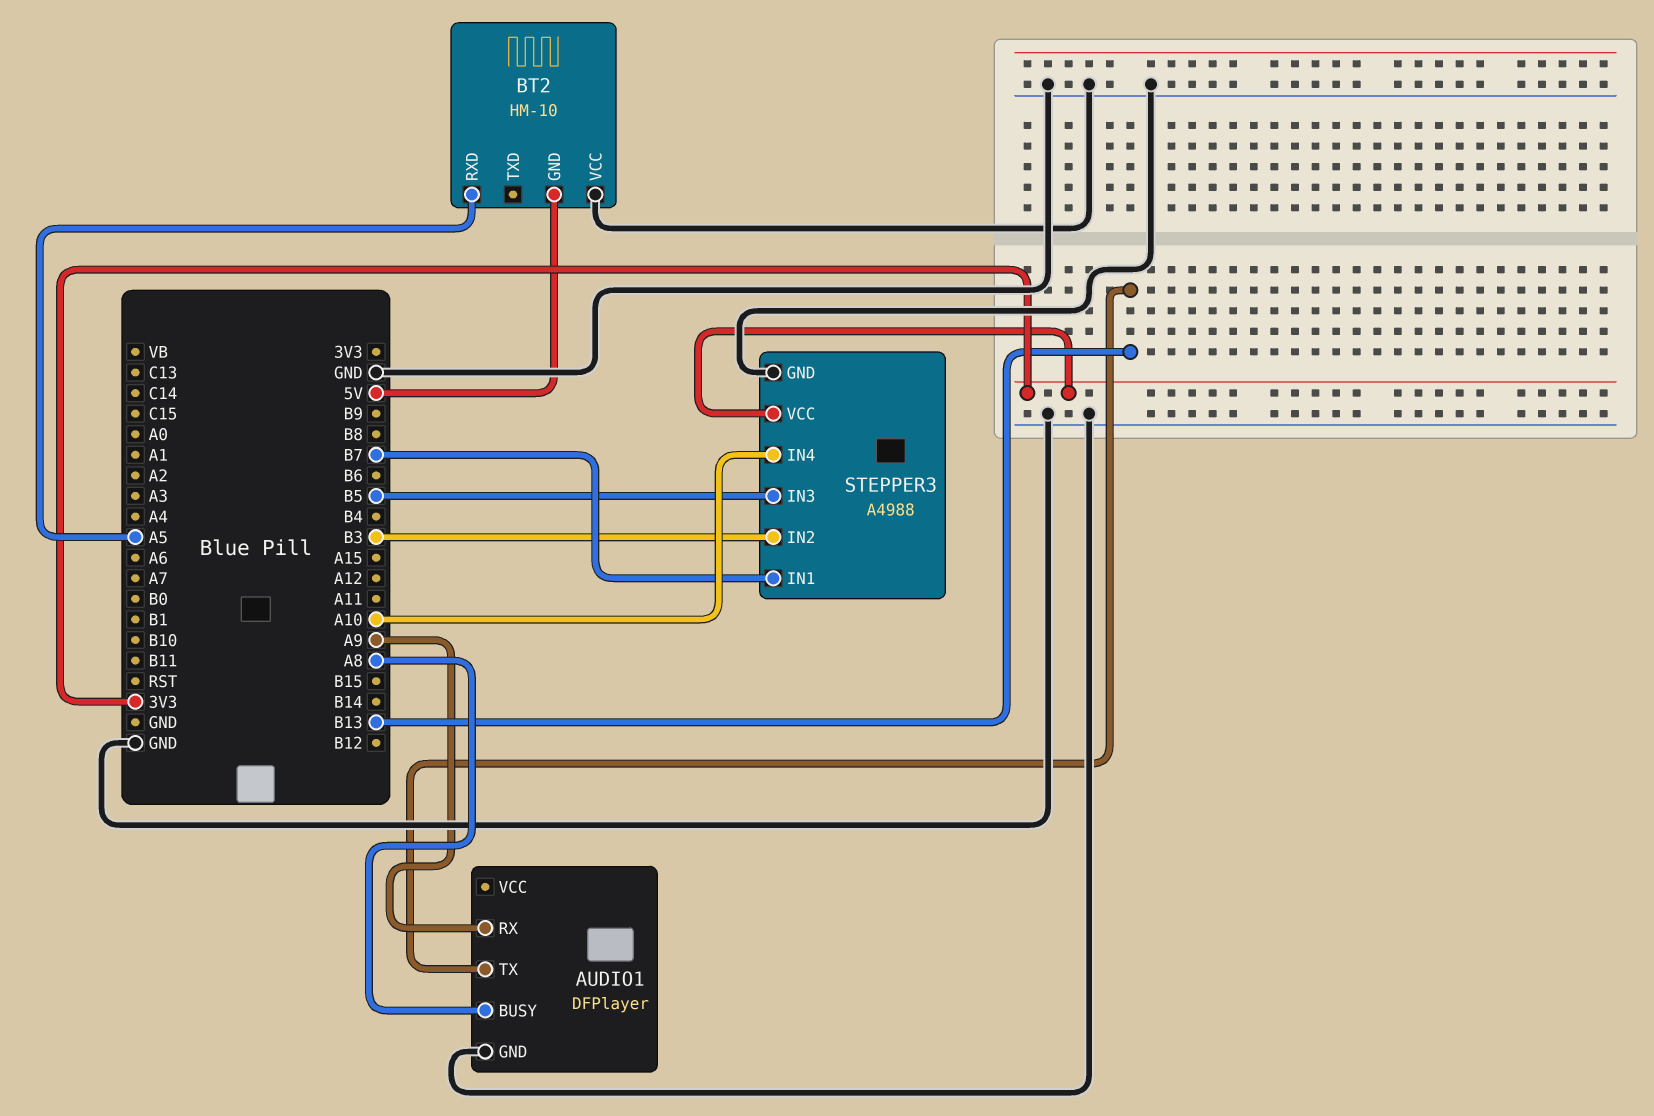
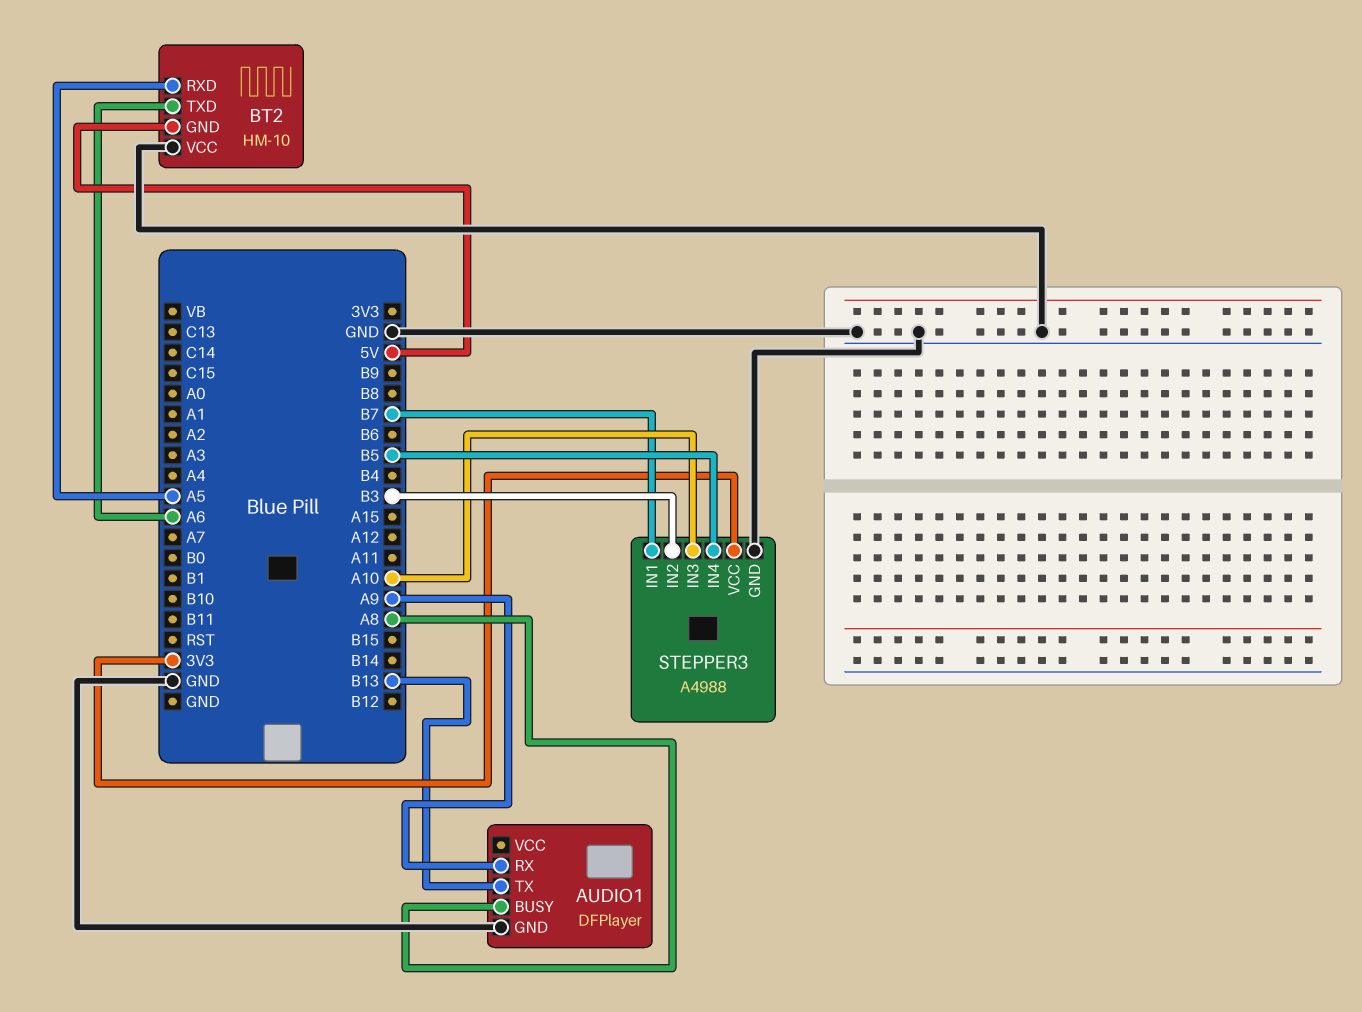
BT2 pin TXD: none -> A6
STEPPER3 pin IN3: B5 -> A10
STEPPER3 pin IN4: A10 -> B5

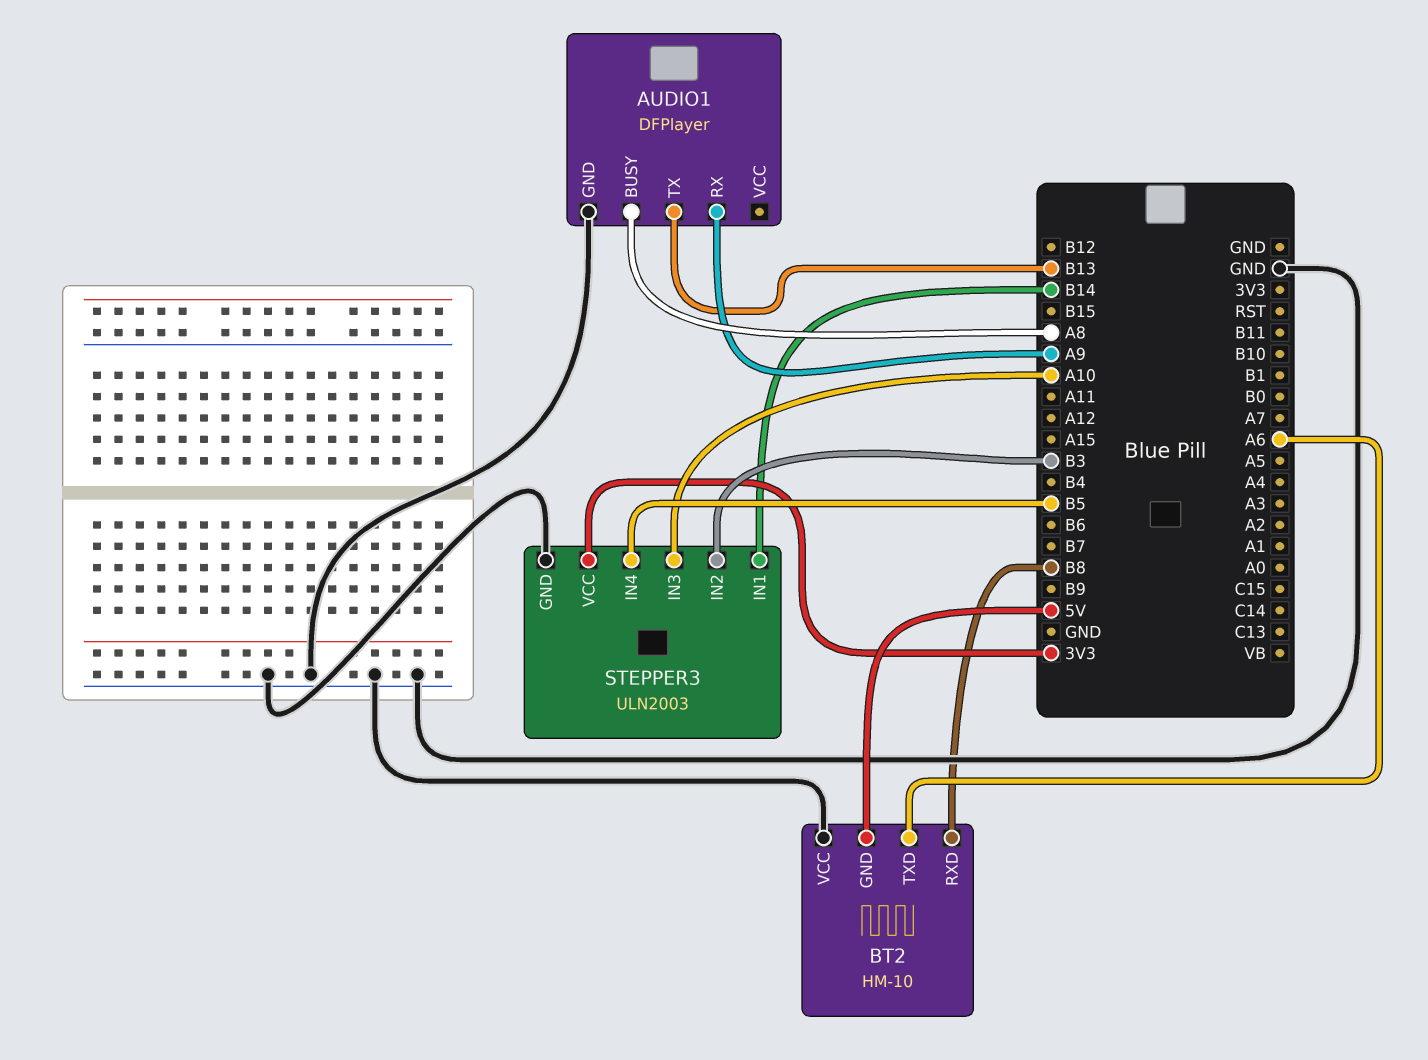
BT2 pin RXD: A5 -> B8
STEPPER3: A4988 -> ULN2003
STEPPER3 pin IN1: B7 -> B14

